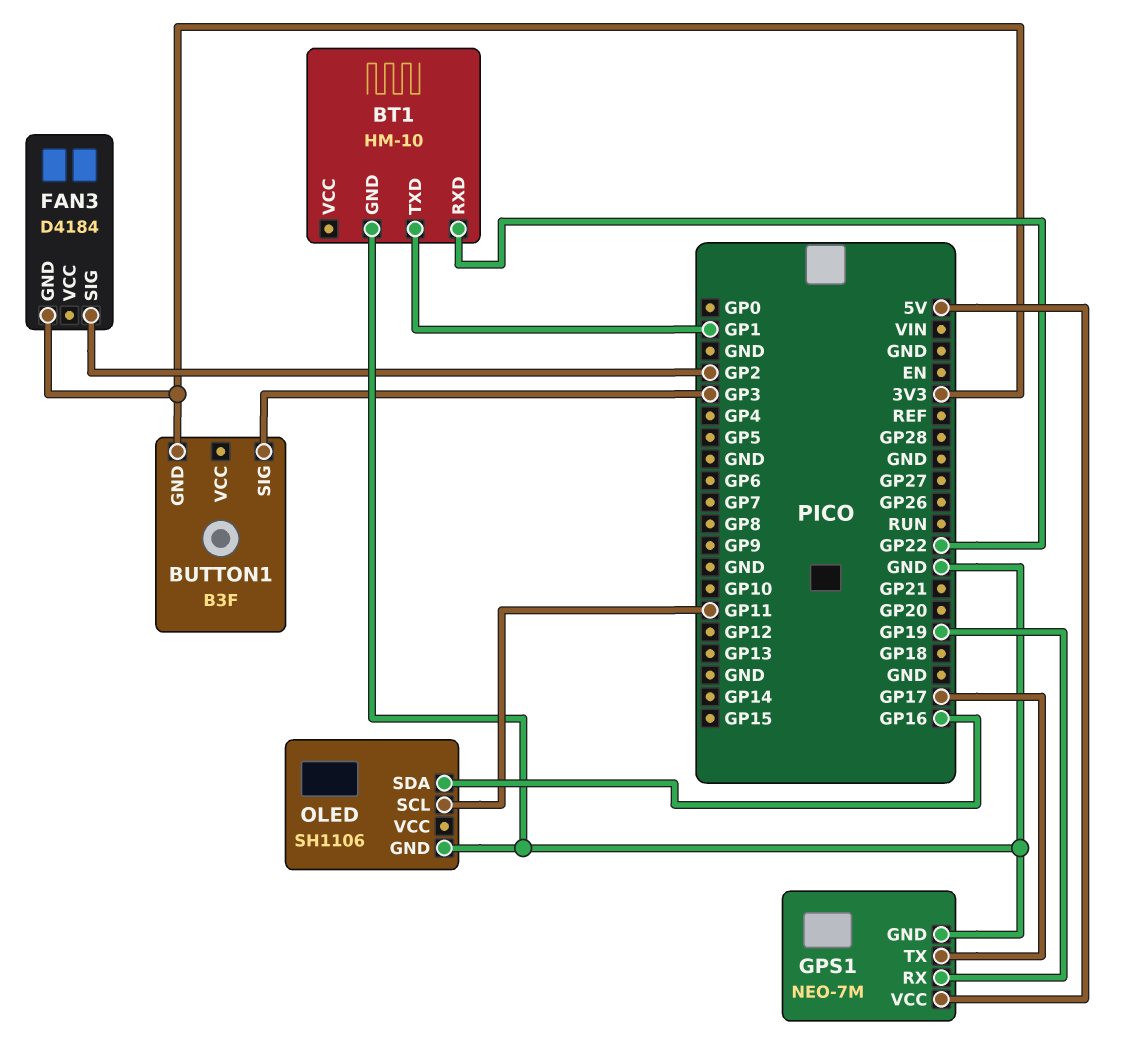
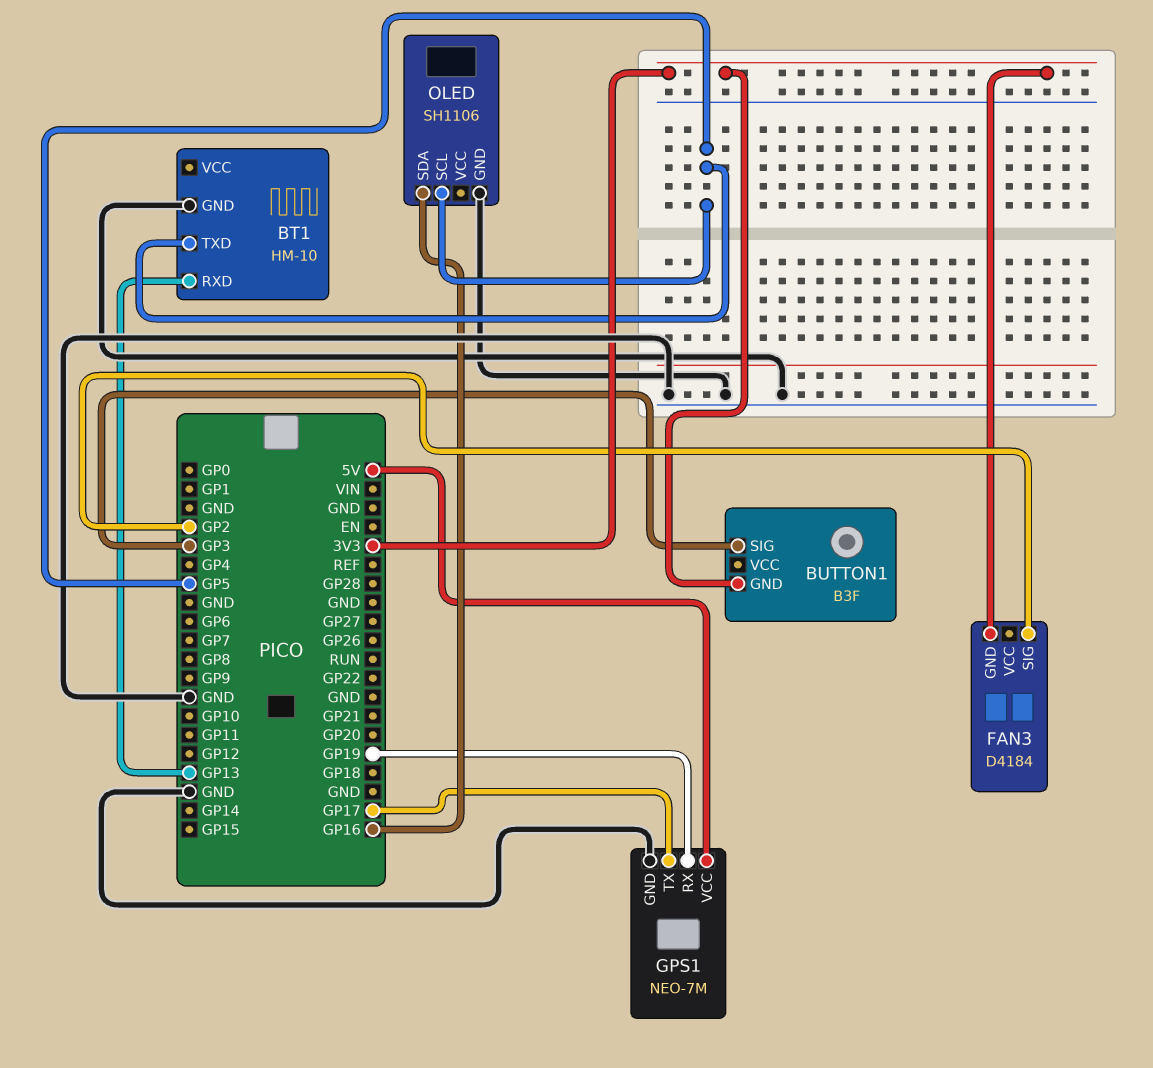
BT1 pin RXD: GP22 -> GP13
BT1 pin TXD: GP1 -> GP5
OLED pin SCL: GP11 -> GP5

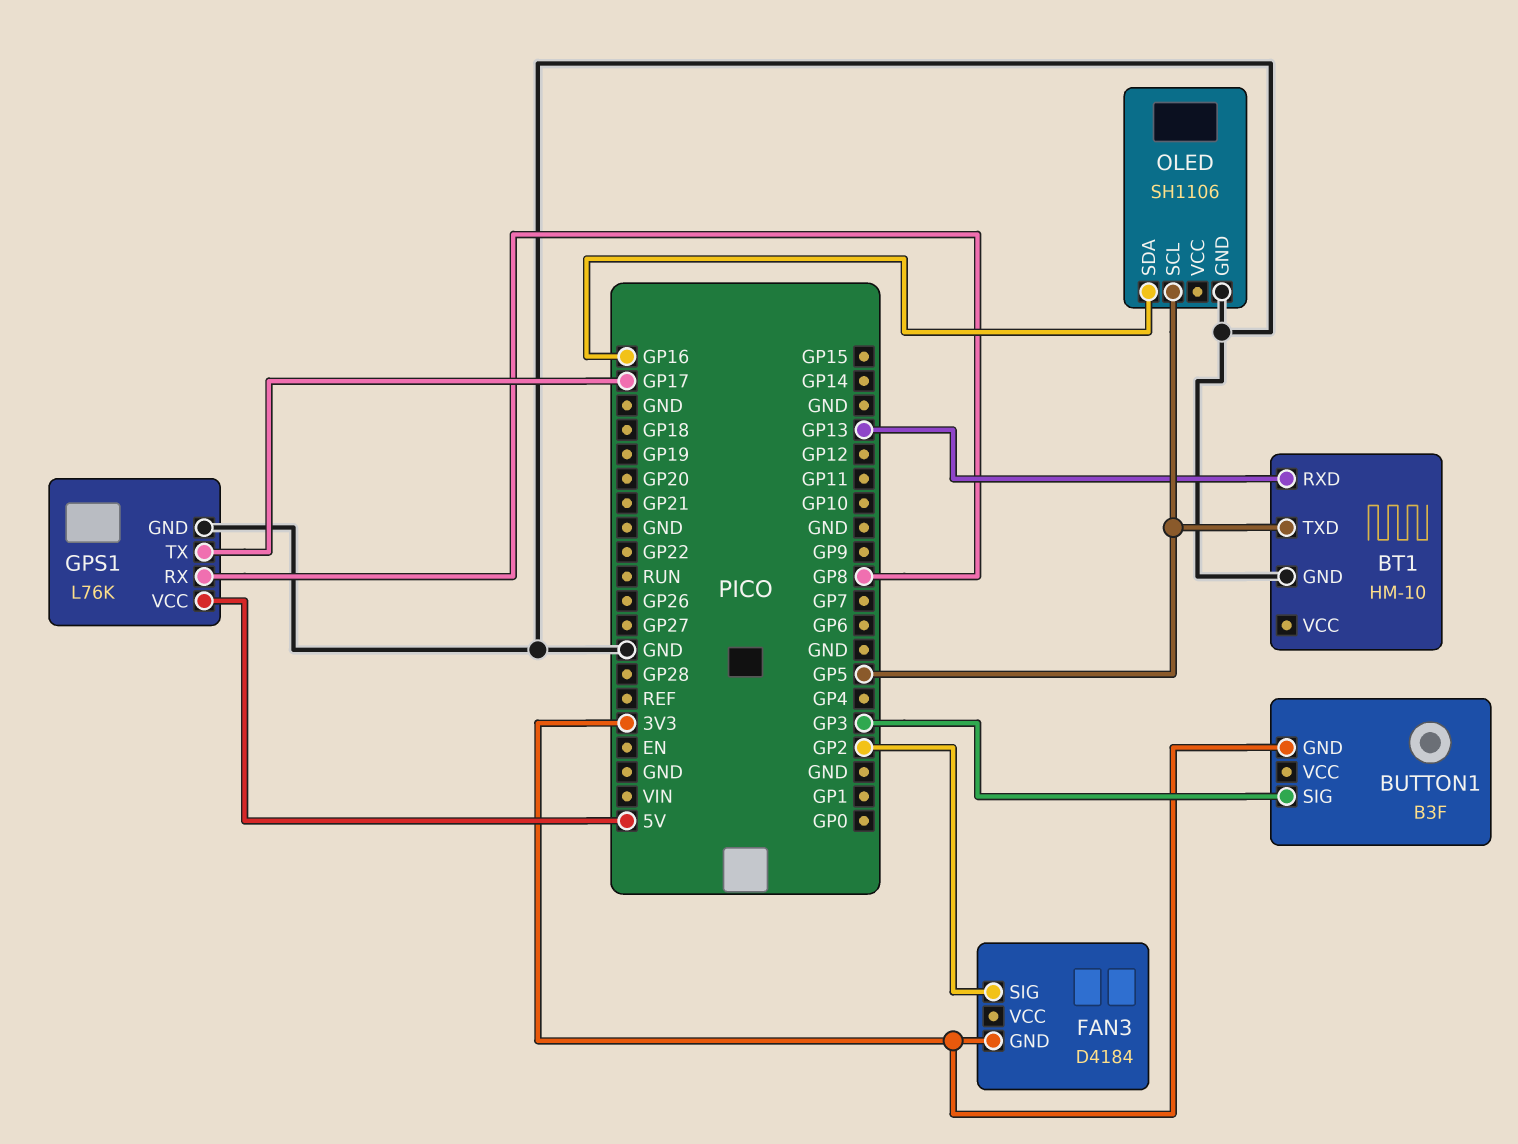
GPS1: NEO-7M -> L76K
GPS1 pin RX: GP19 -> GP8

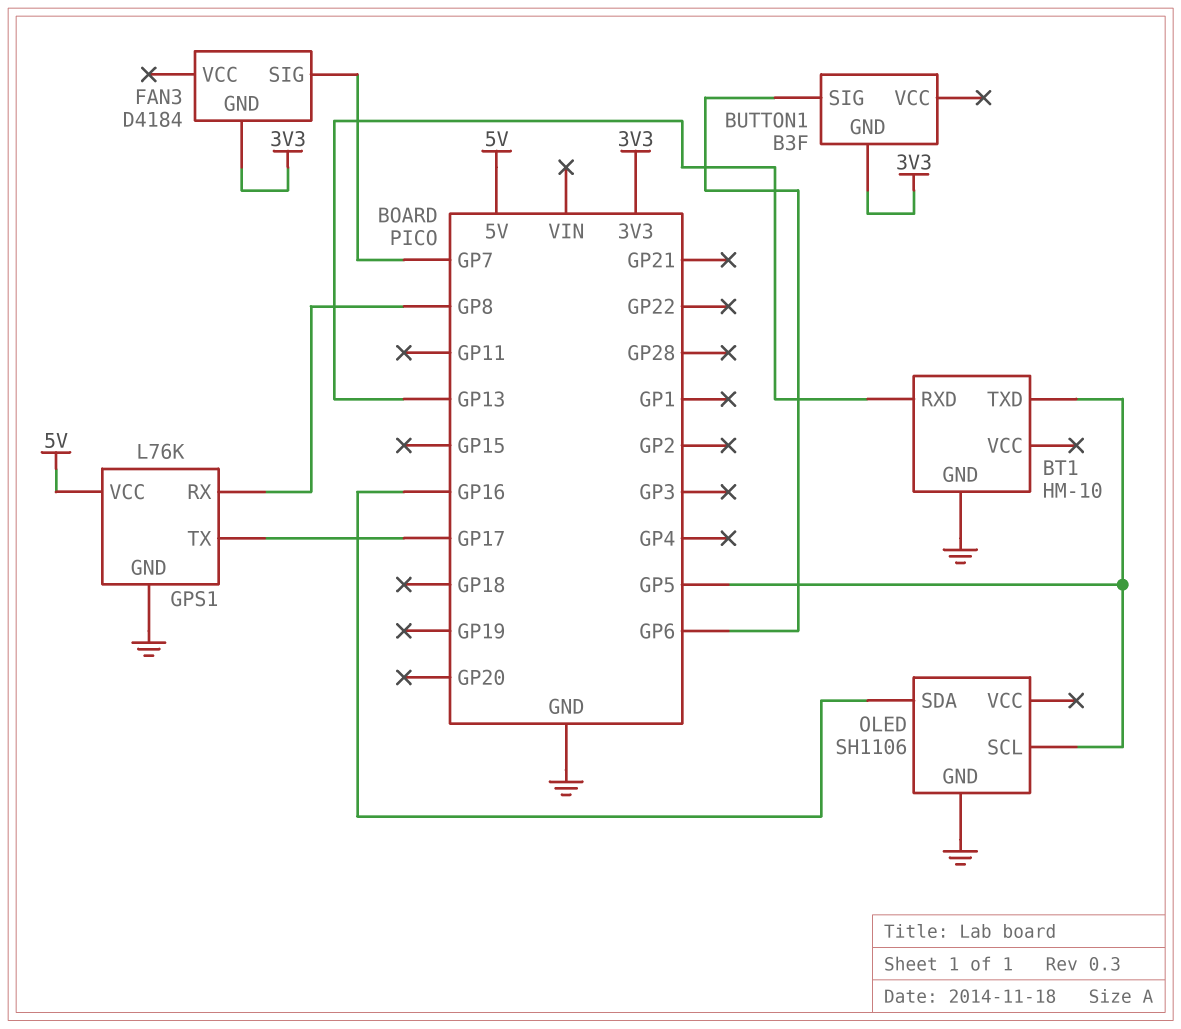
BUTTON1 pin SIG: GP3 -> GP6
FAN3 pin SIG: GP2 -> GP7

